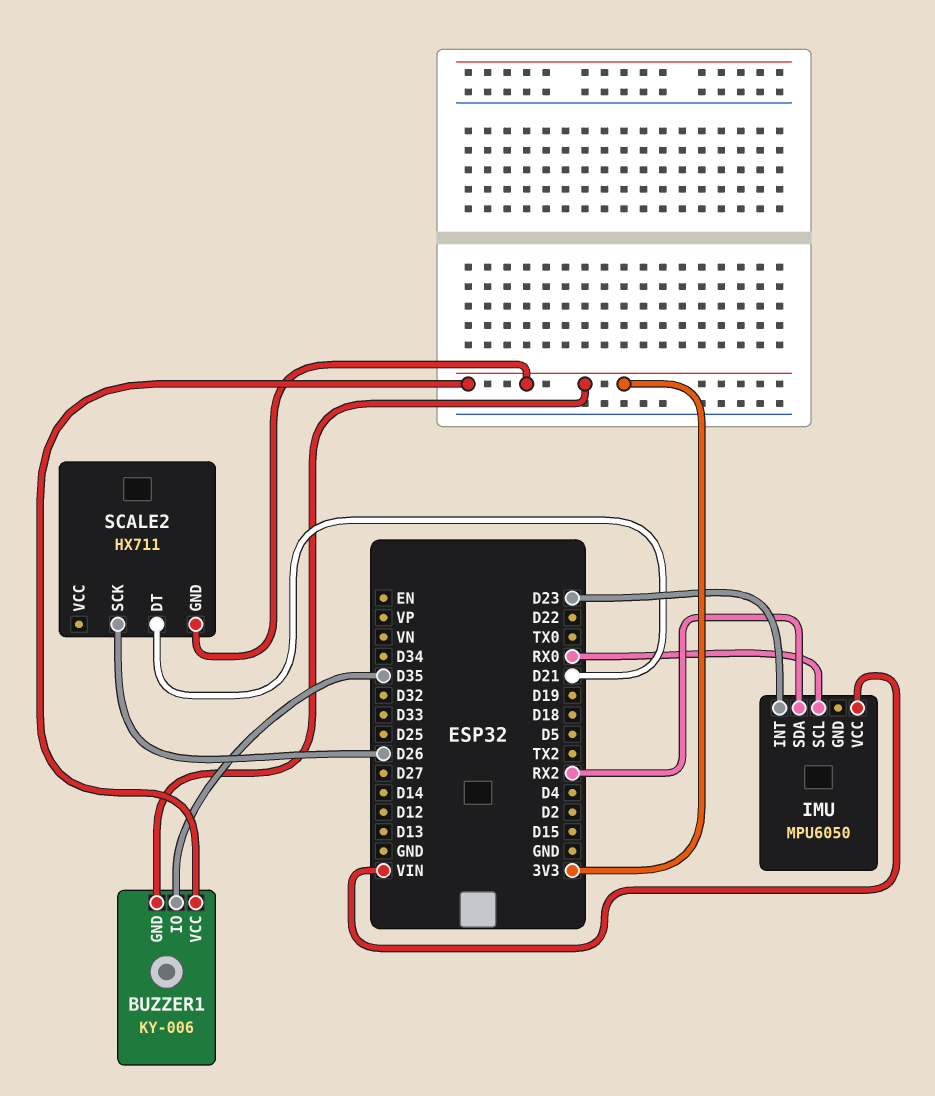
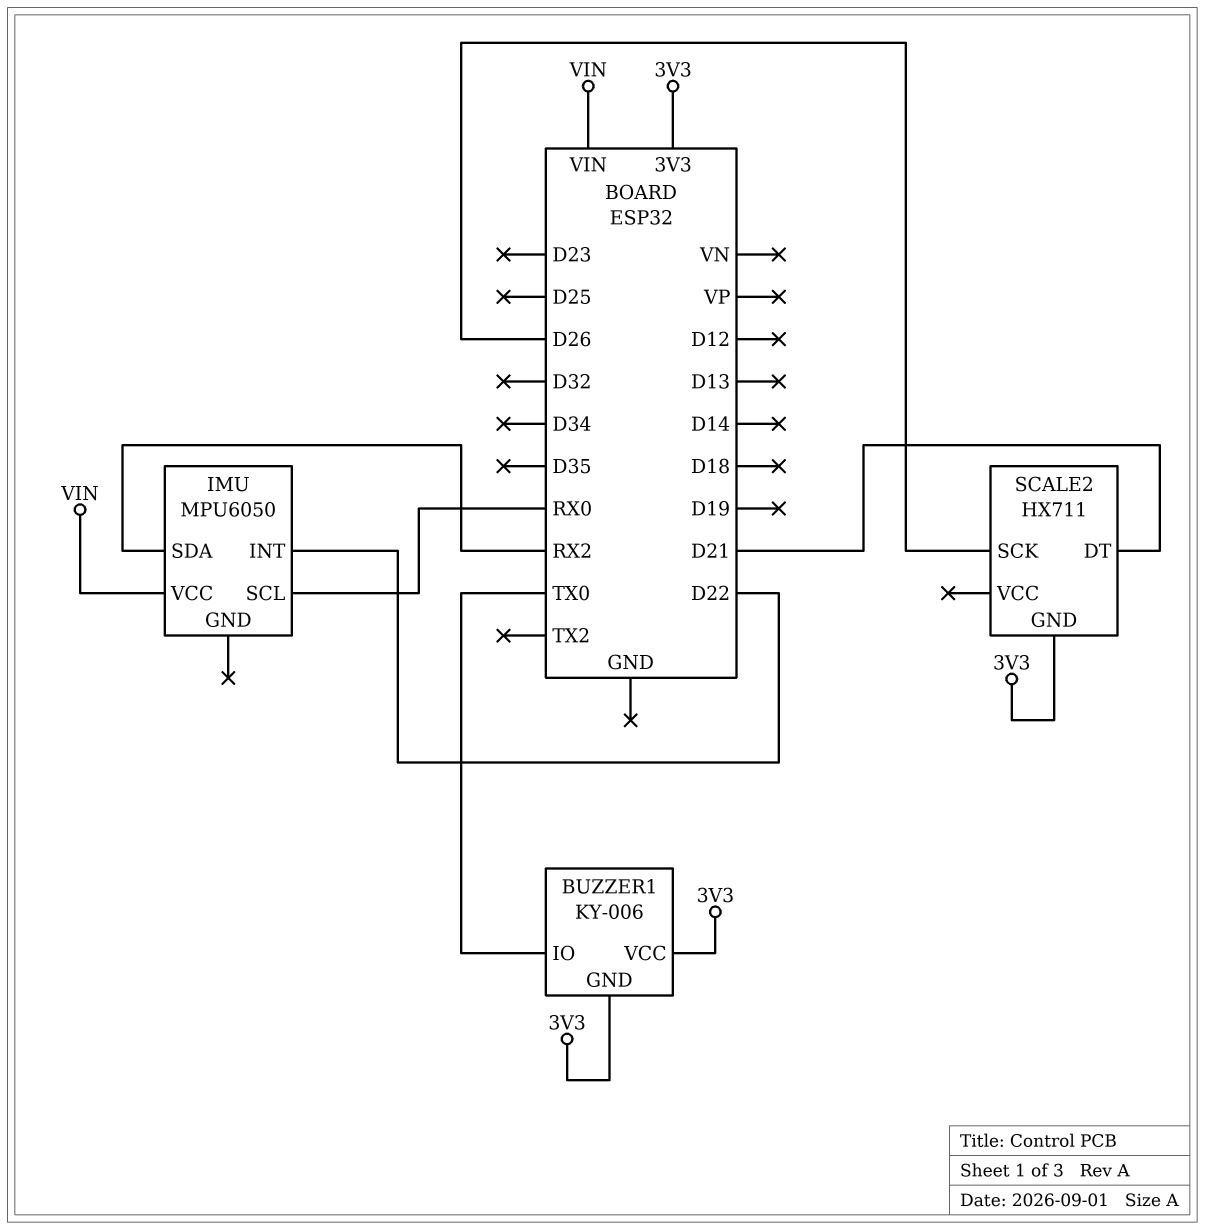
BUZZER1 pin IO: D35 -> TX0
IMU pin INT: D23 -> D22

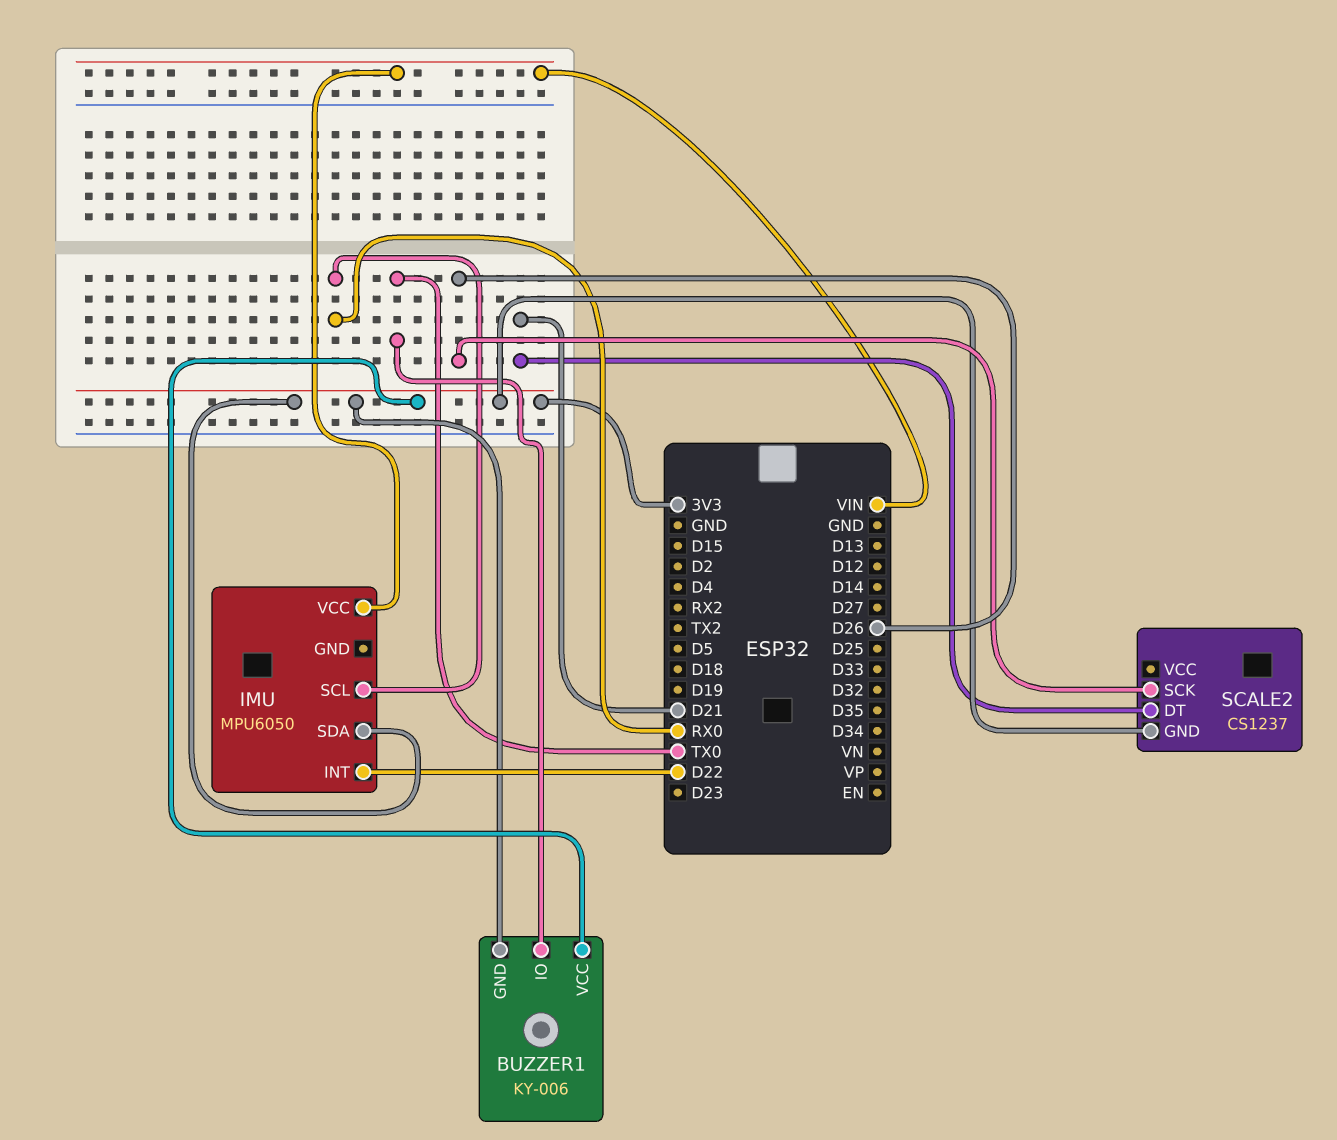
IMU pin SDA: RX2 -> 3V3
SCALE2: HX711 -> CS1237

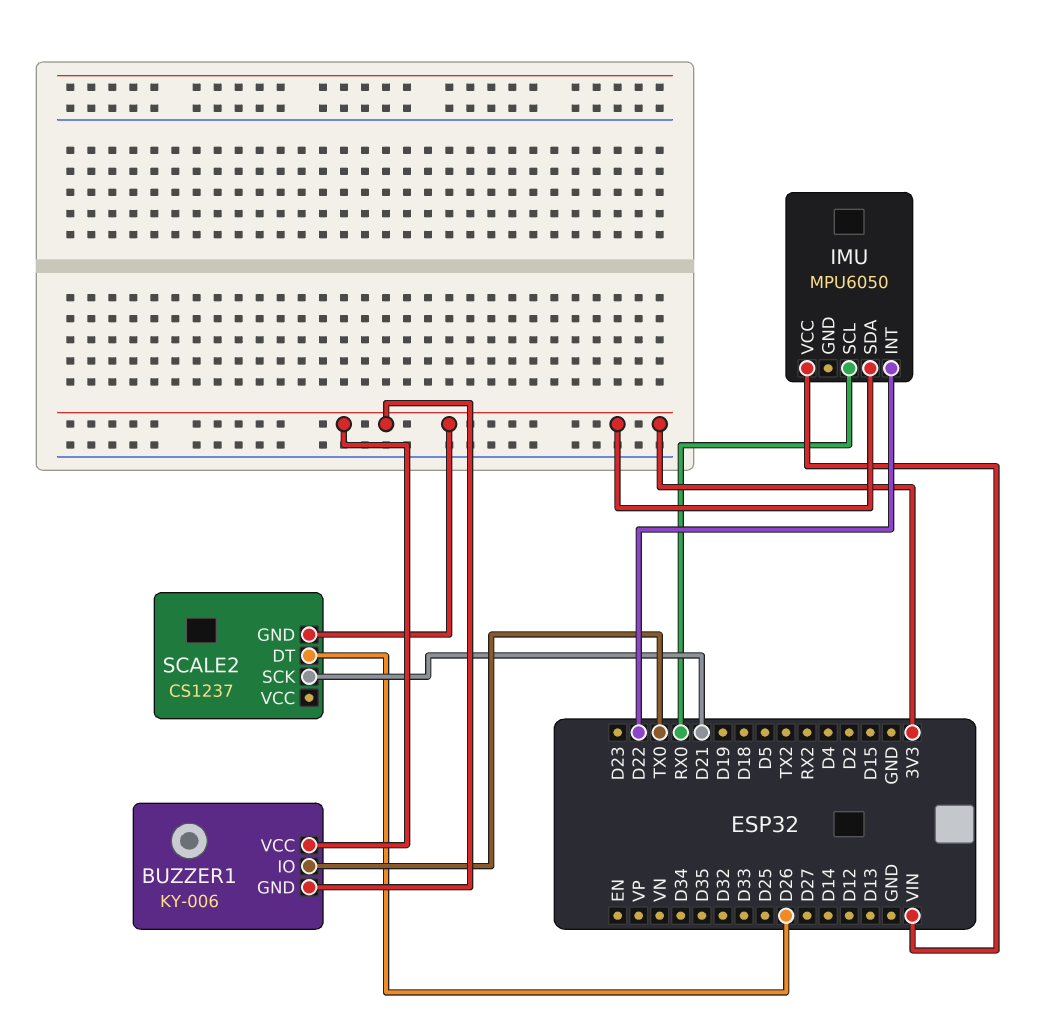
SCALE2 pin DT: D21 -> D26
SCALE2 pin SCK: D26 -> D21

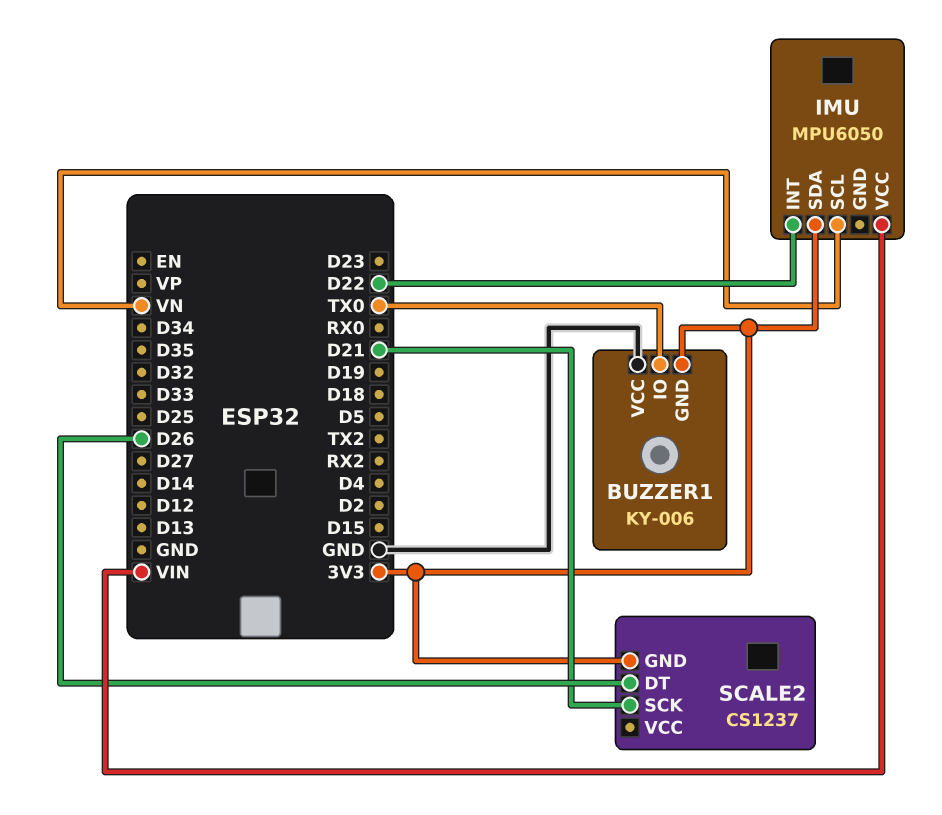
BUZZER1 pin VCC: 3V3 -> GND
IMU pin SCL: RX0 -> VN

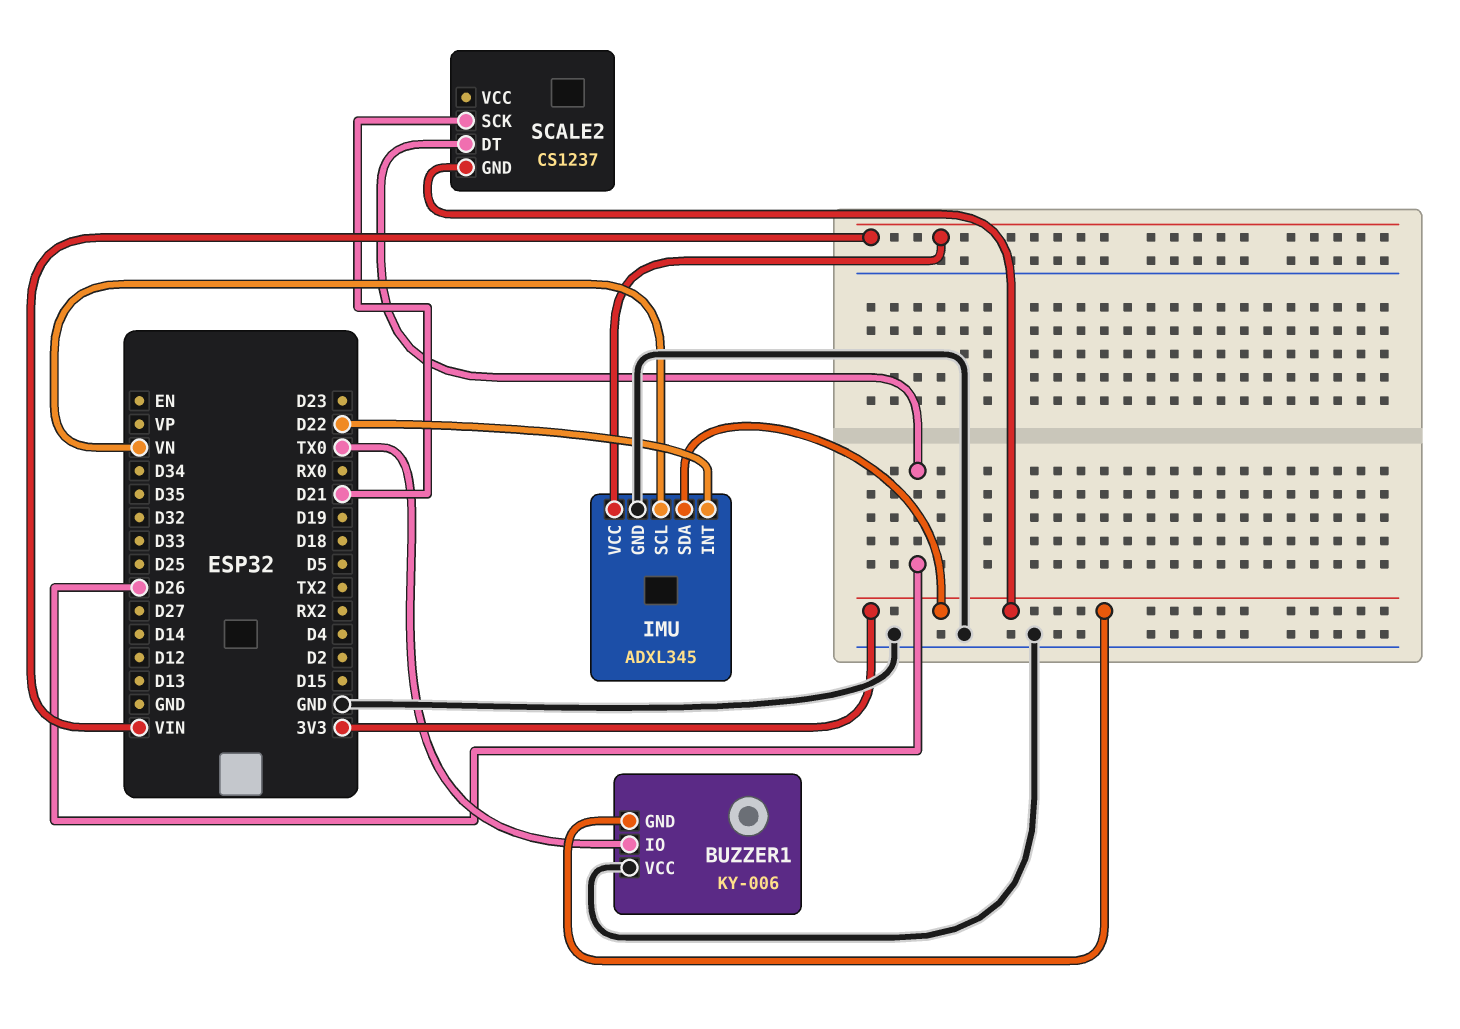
IMU: MPU6050 -> ADXL345
IMU pin GND: none -> GND

